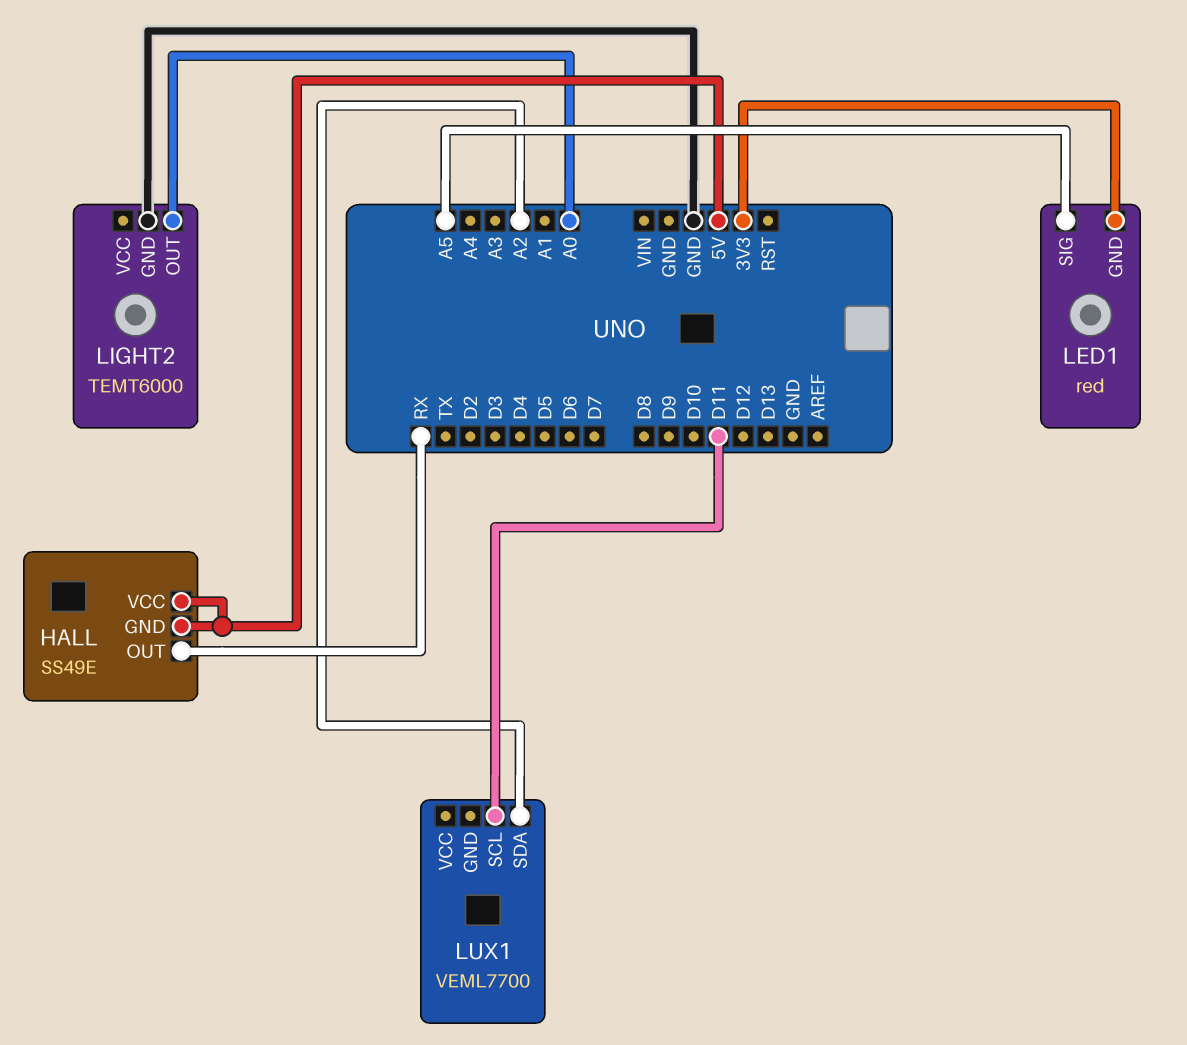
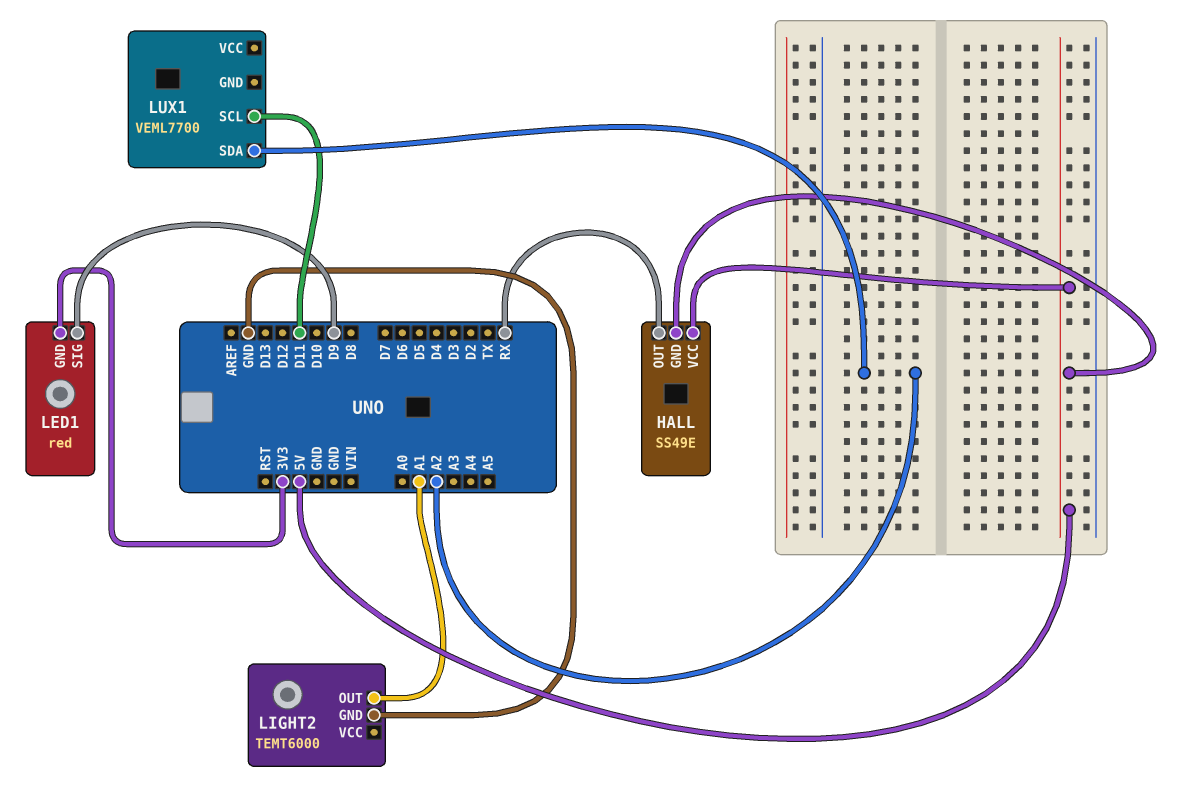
LED1 pin SIG: A5 -> D9
LIGHT2 pin OUT: A0 -> A1

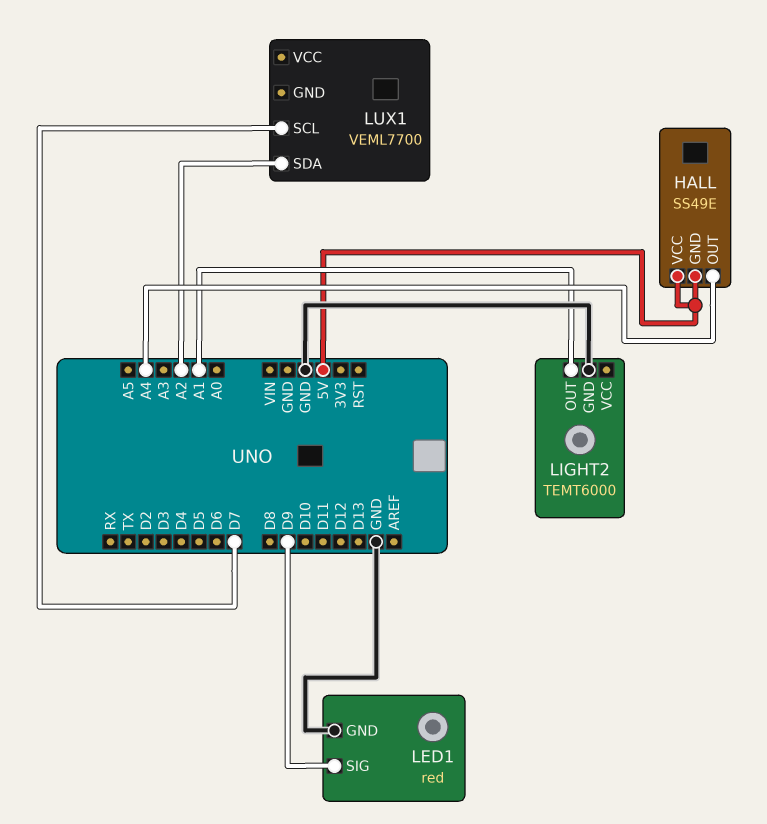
HALL pin OUT: RX -> A4
LED1 pin GND: 3V3 -> GND
LUX1 pin SCL: D11 -> D7

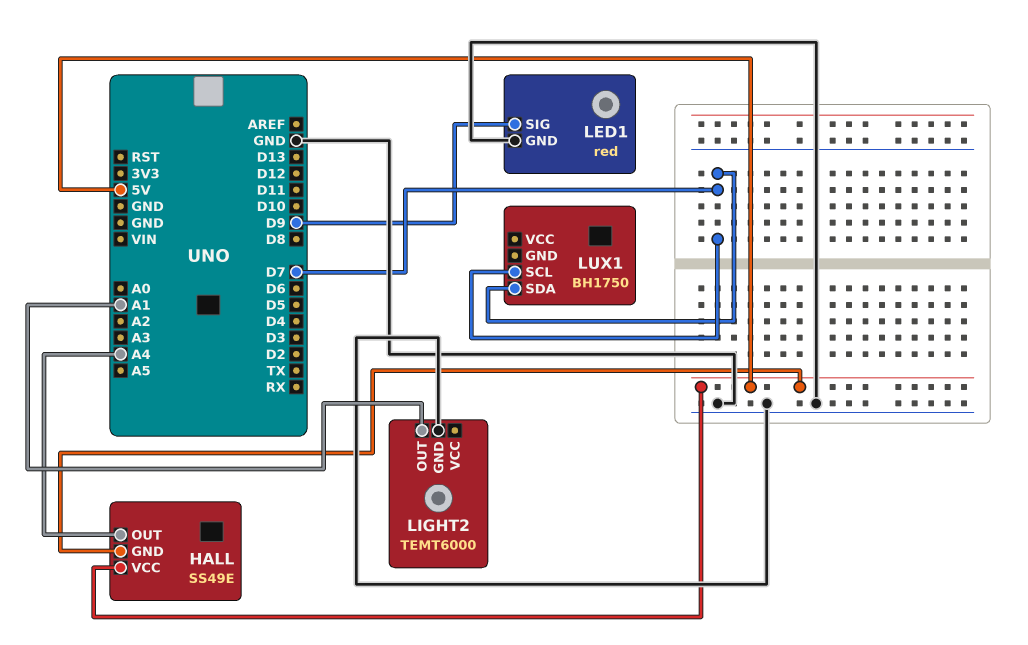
LUX1: VEML7700 -> BH1750
LUX1 pin SDA: A2 -> D7

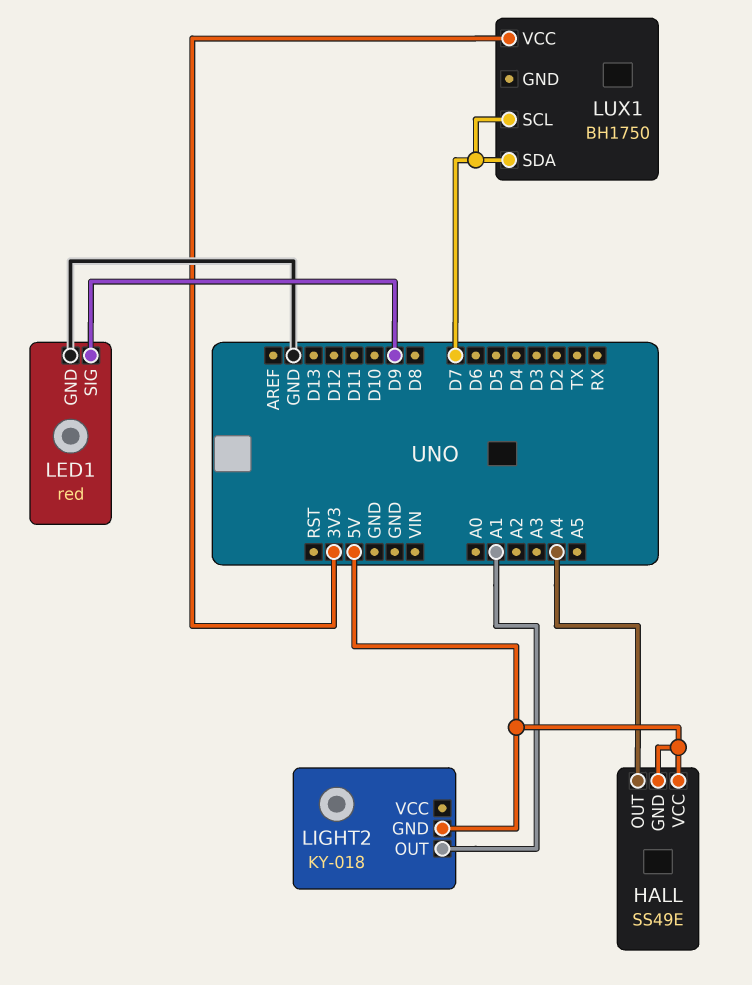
LIGHT2: TEMT6000 -> KY-018
LIGHT2 pin GND: GND -> 5V
LUX1 pin VCC: none -> 3V3

